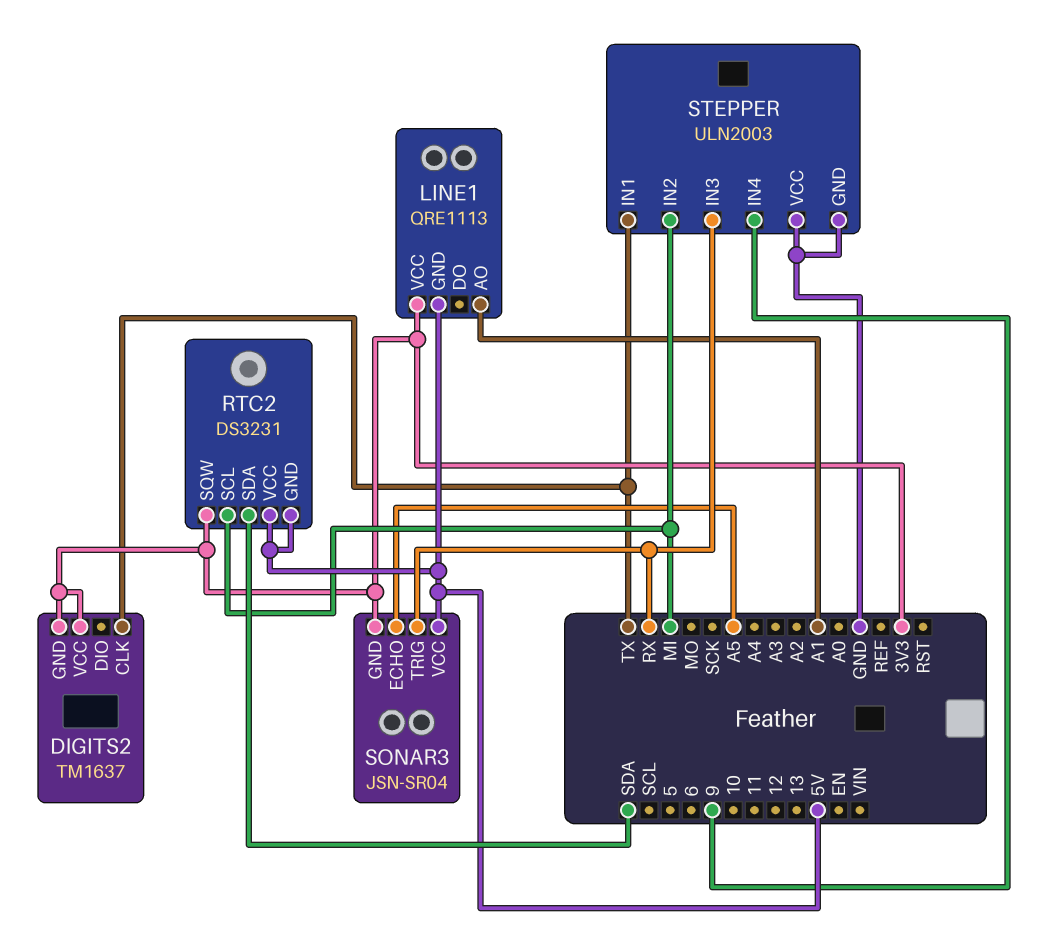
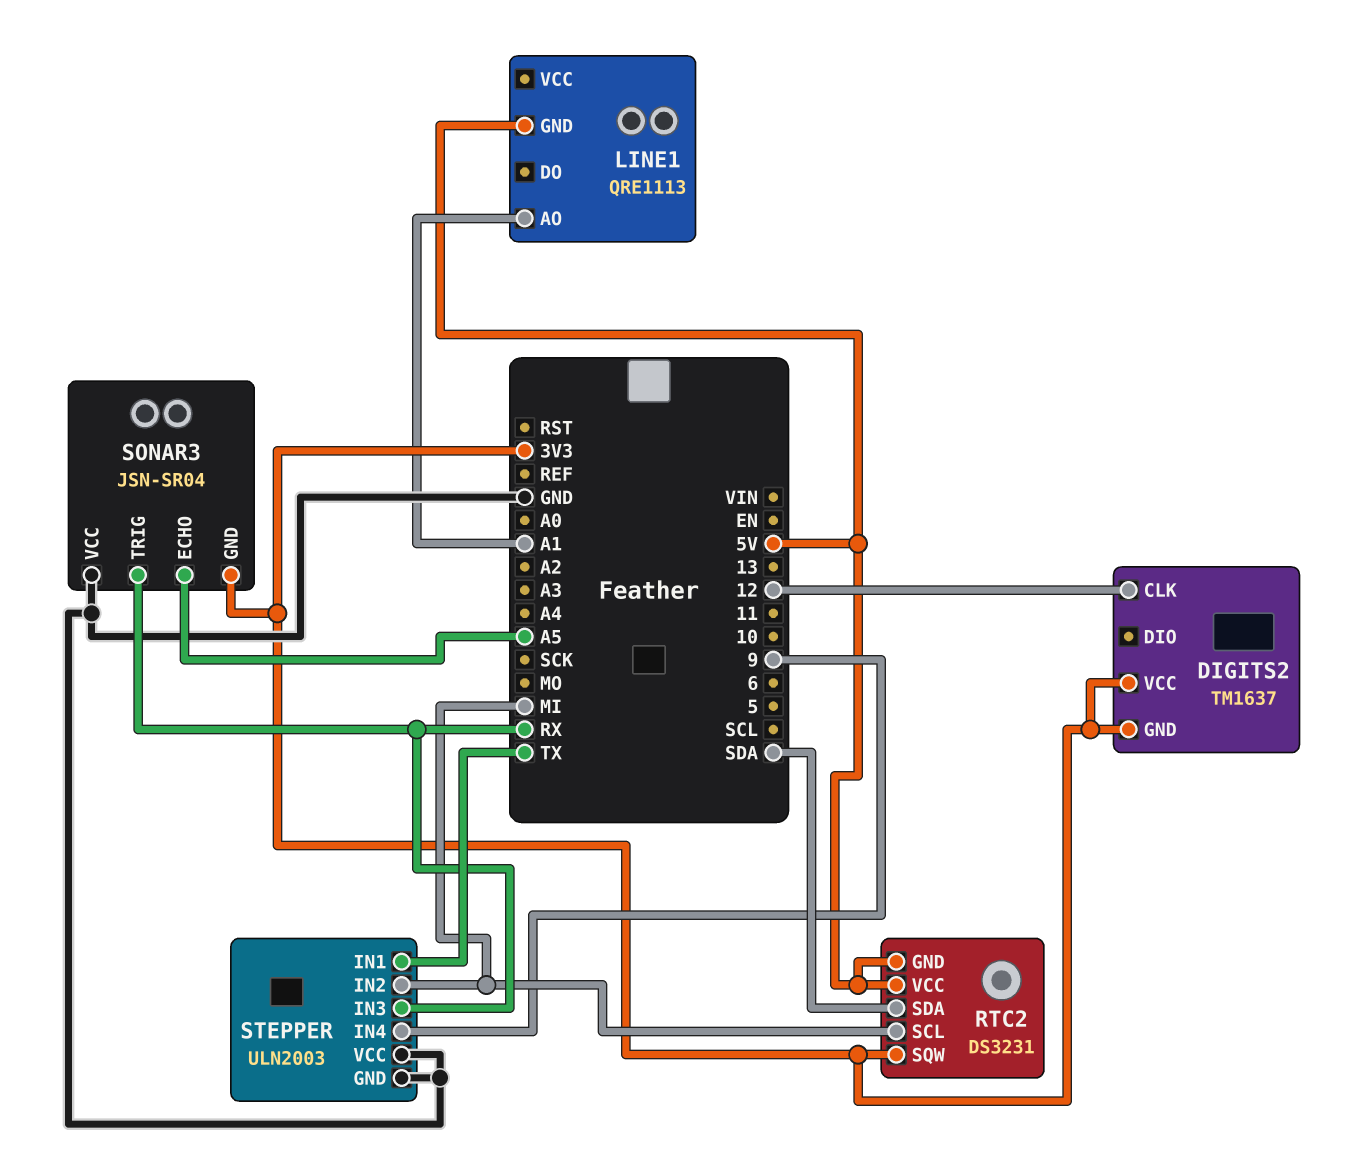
DIGITS2 pin CLK: TX -> 12
LINE1 pin VCC: 3V3 -> none
SONAR3 pin VCC: 5V -> GND

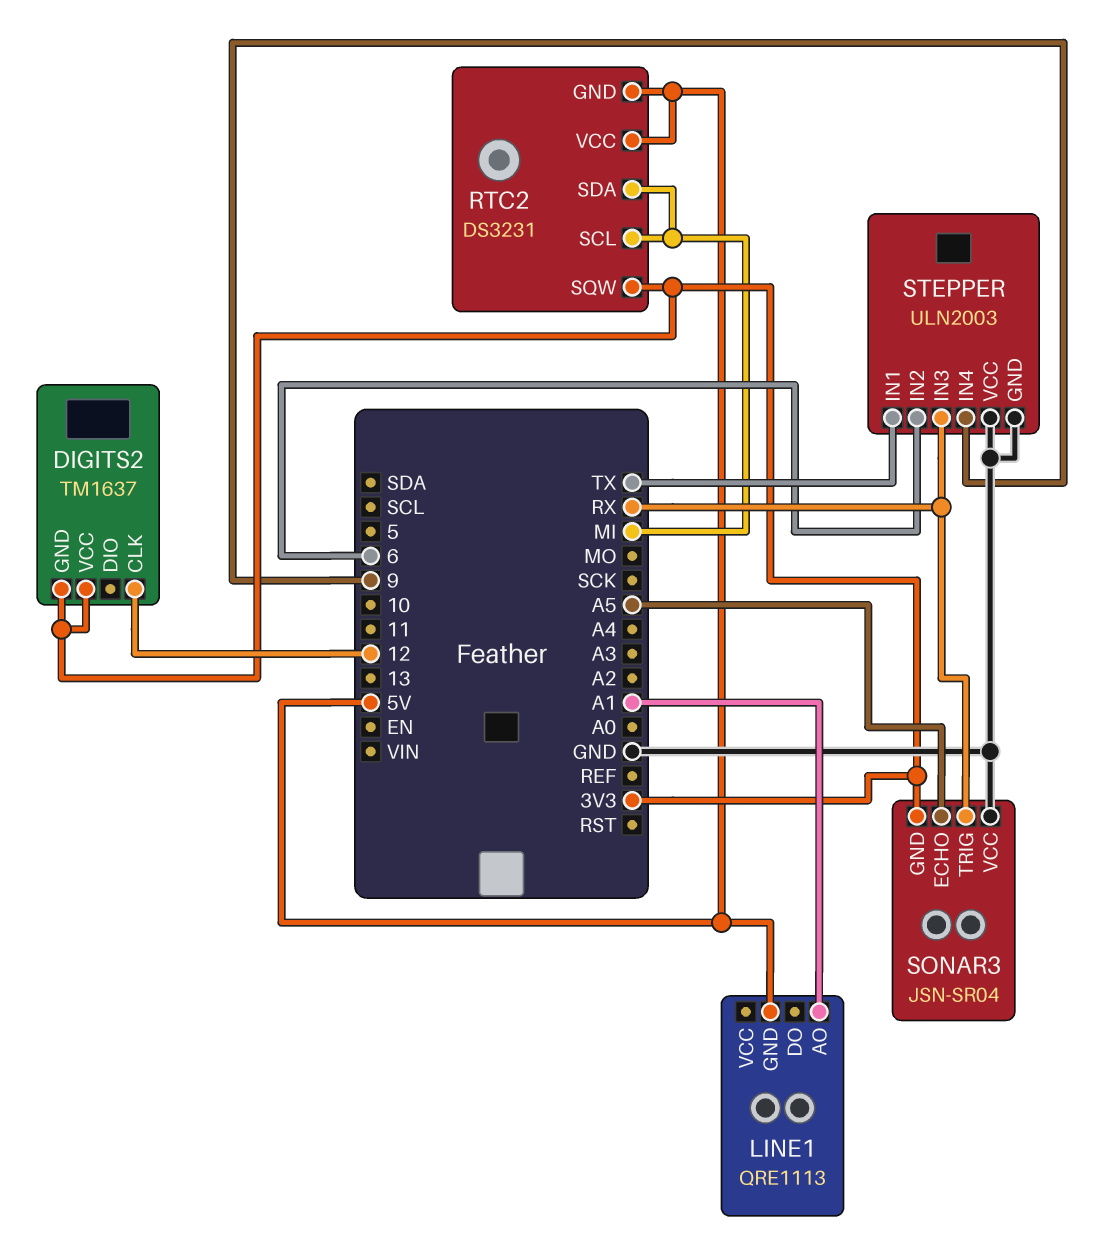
RTC2 pin SDA: SDA -> MI
STEPPER pin IN2: MI -> 6

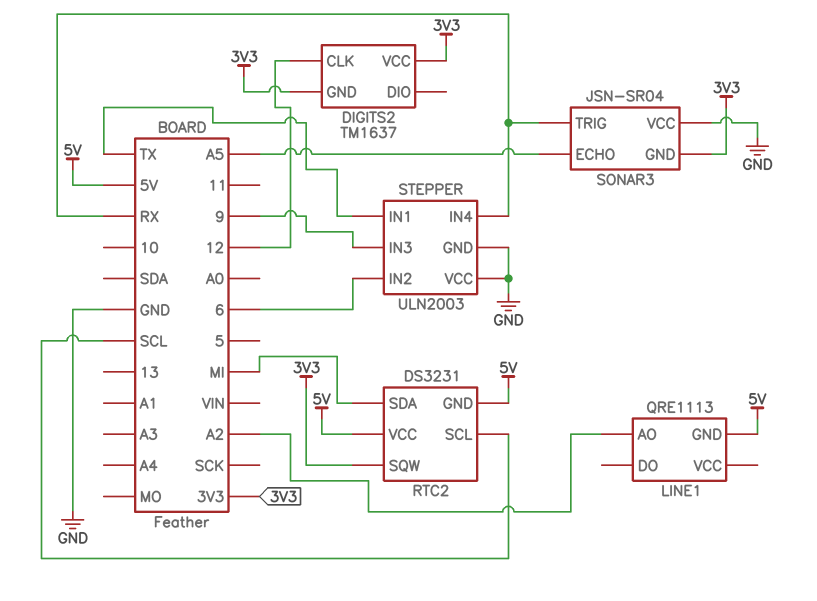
LINE1 pin AO: A1 -> A2
RTC2 pin SCL: MI -> SCL
STEPPER pin IN3: RX -> 9
STEPPER pin IN4: 9 -> RX

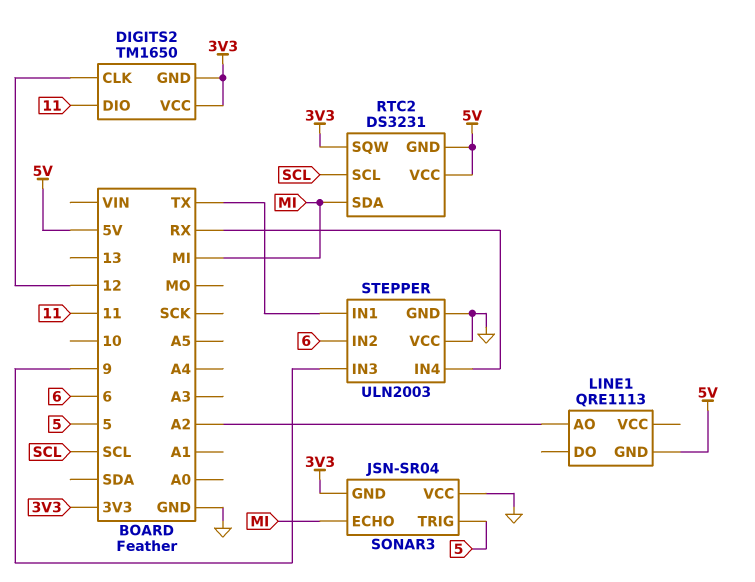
DIGITS2: TM1637 -> TM1650
DIGITS2 pin DIO: none -> 11
SONAR3 pin ECHO: A5 -> MI
SONAR3 pin TRIG: RX -> 5

